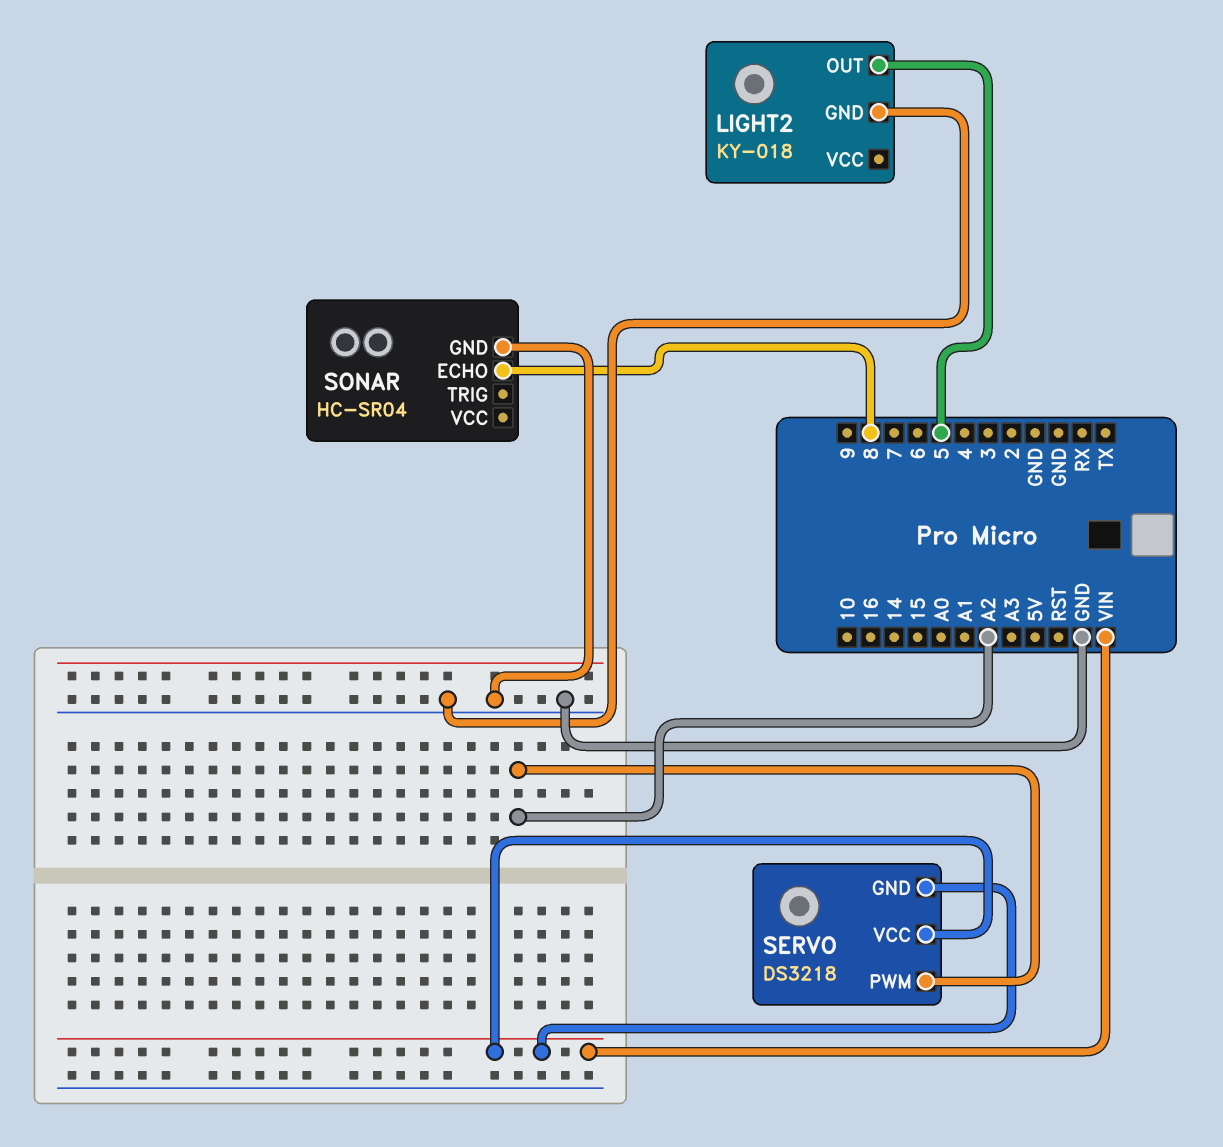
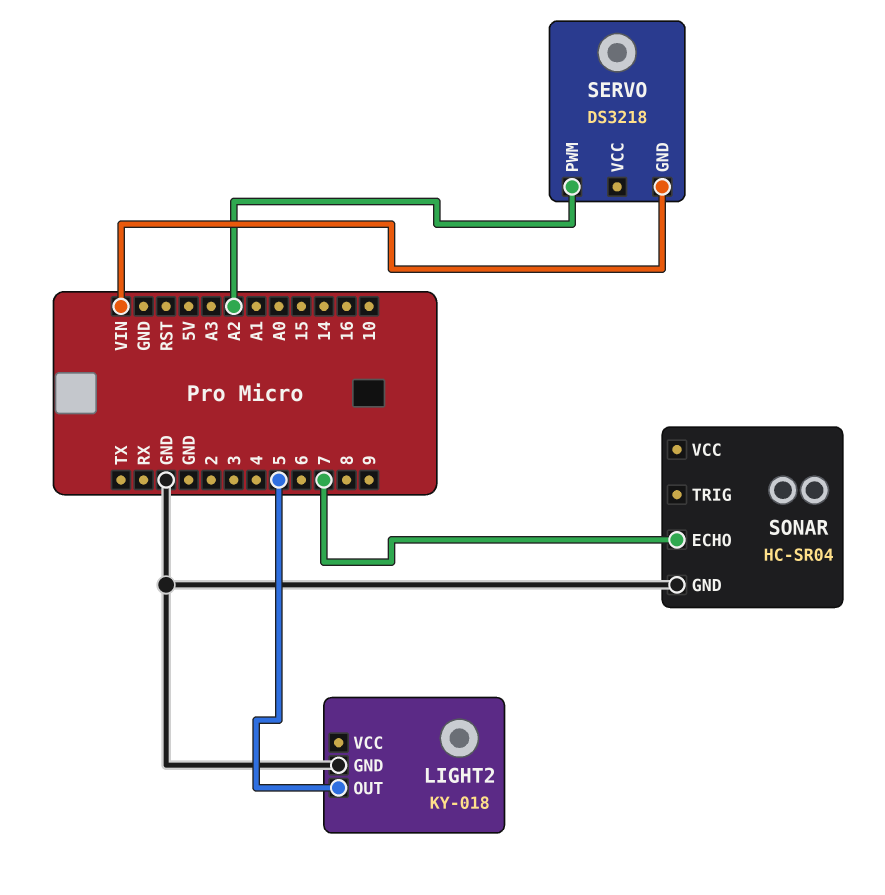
SERVO pin VCC: VIN -> none
SONAR pin ECHO: 8 -> 7

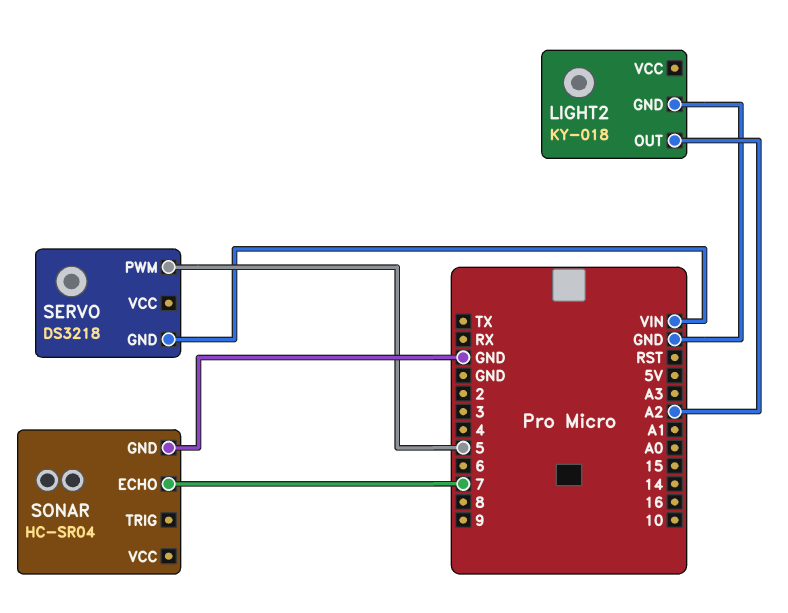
LIGHT2 pin OUT: 5 -> A2
SERVO pin PWM: A2 -> 5

